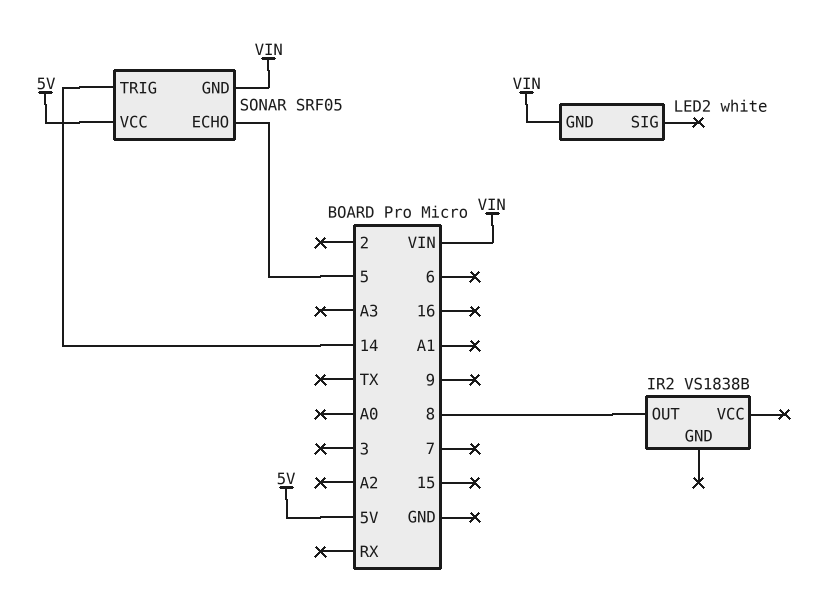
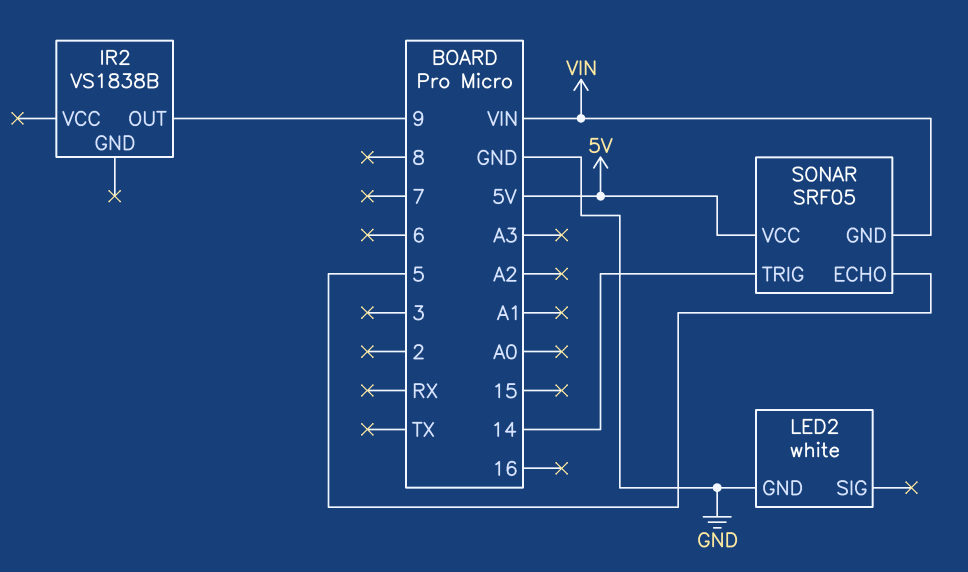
IR2 pin OUT: 8 -> 9
LED2 pin GND: VIN -> GND

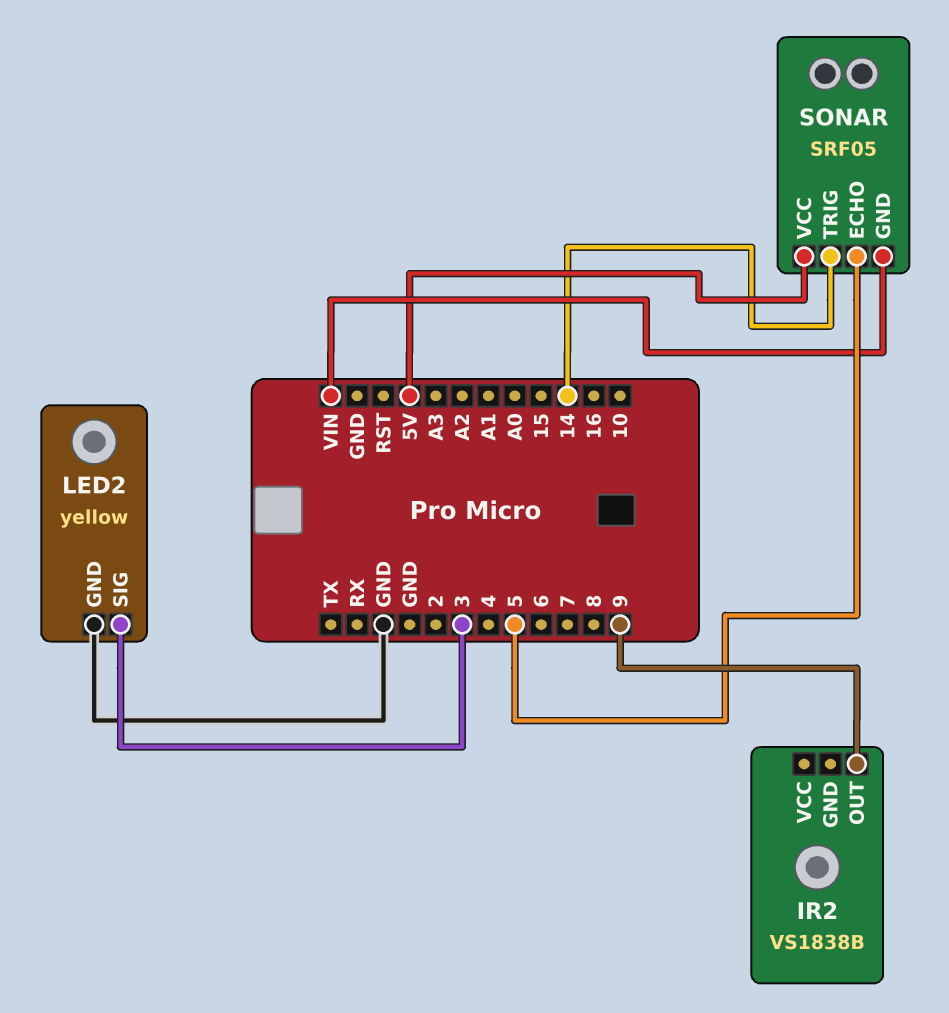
LED2: white -> yellow
LED2 pin SIG: none -> 3

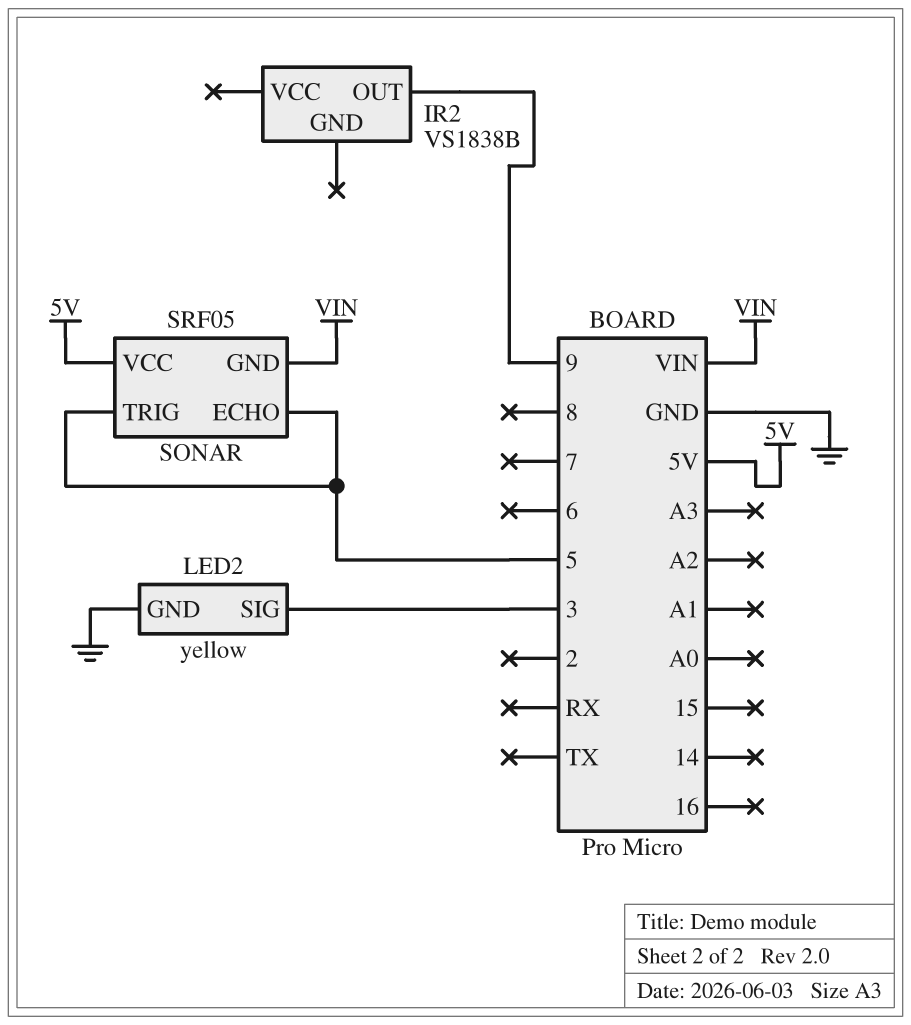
SONAR pin TRIG: 14 -> 5

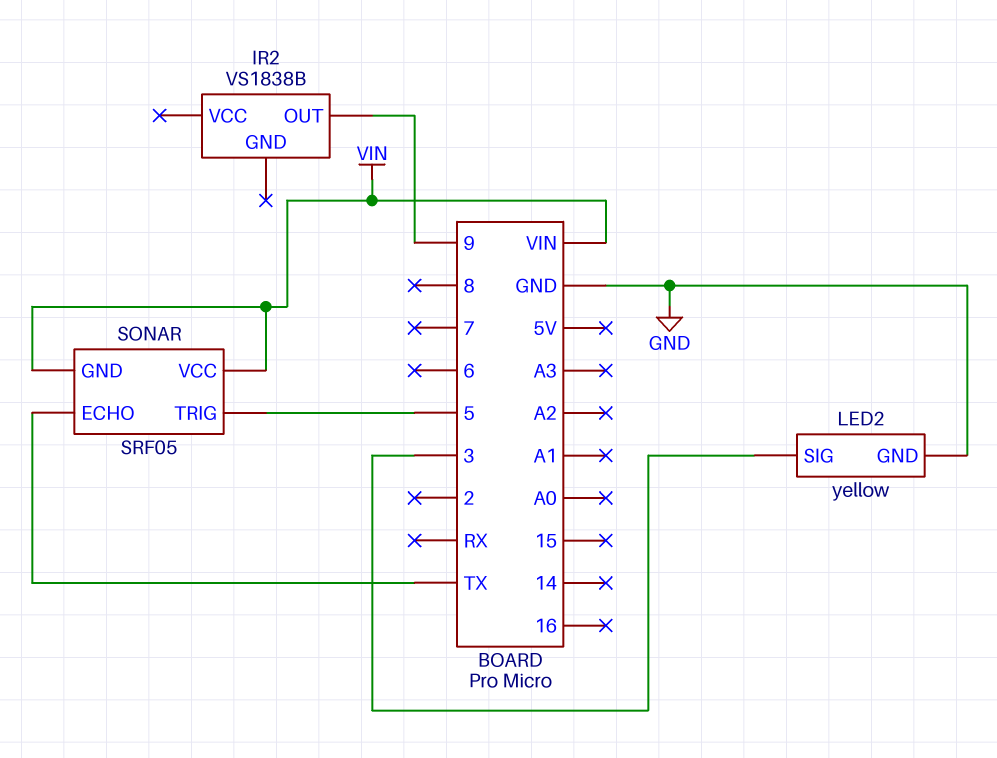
SONAR pin ECHO: 5 -> TX
SONAR pin VCC: 5V -> VIN

